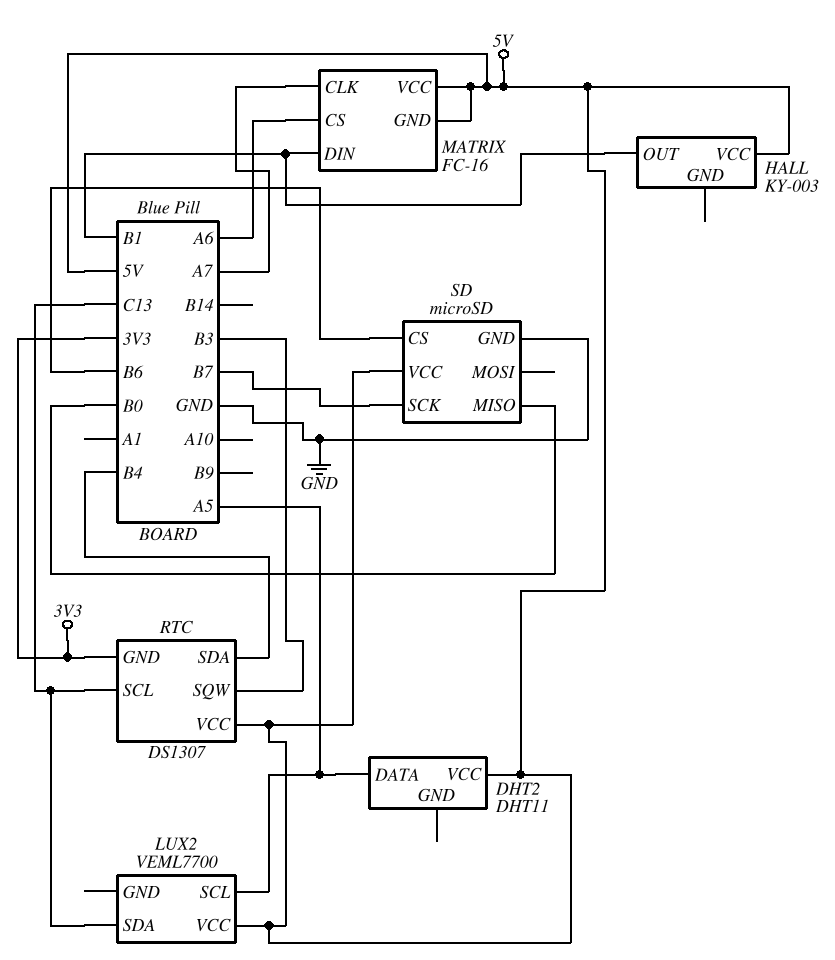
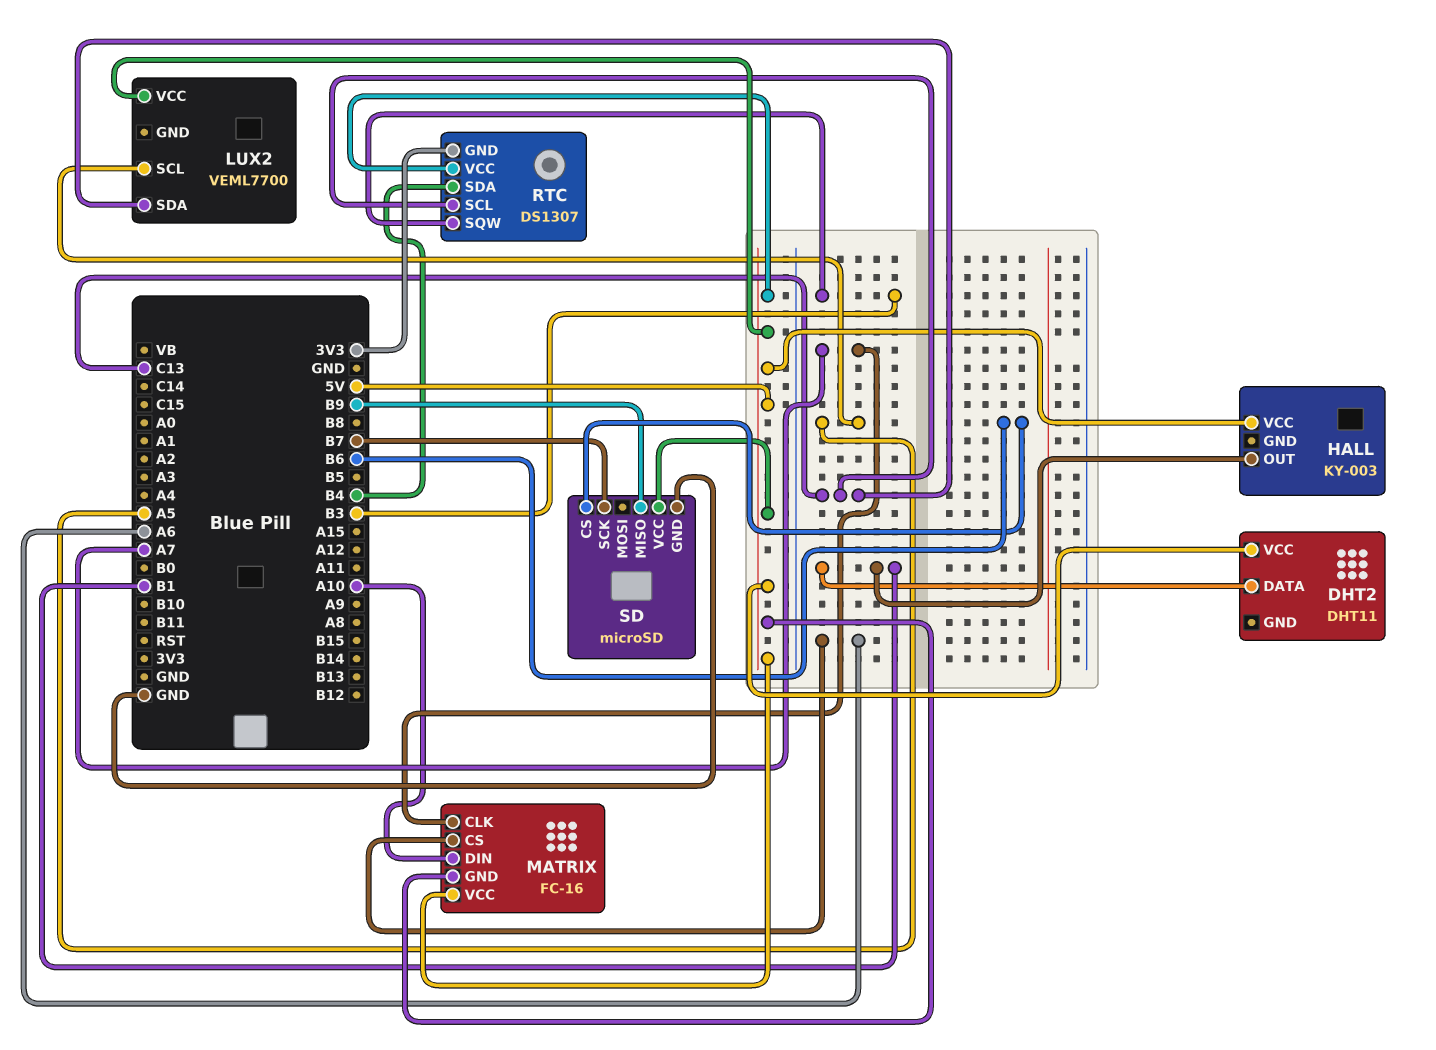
DHT2 pin DATA: A5 -> B1
MATRIX pin DIN: B1 -> A10
SD pin MISO: B0 -> B9

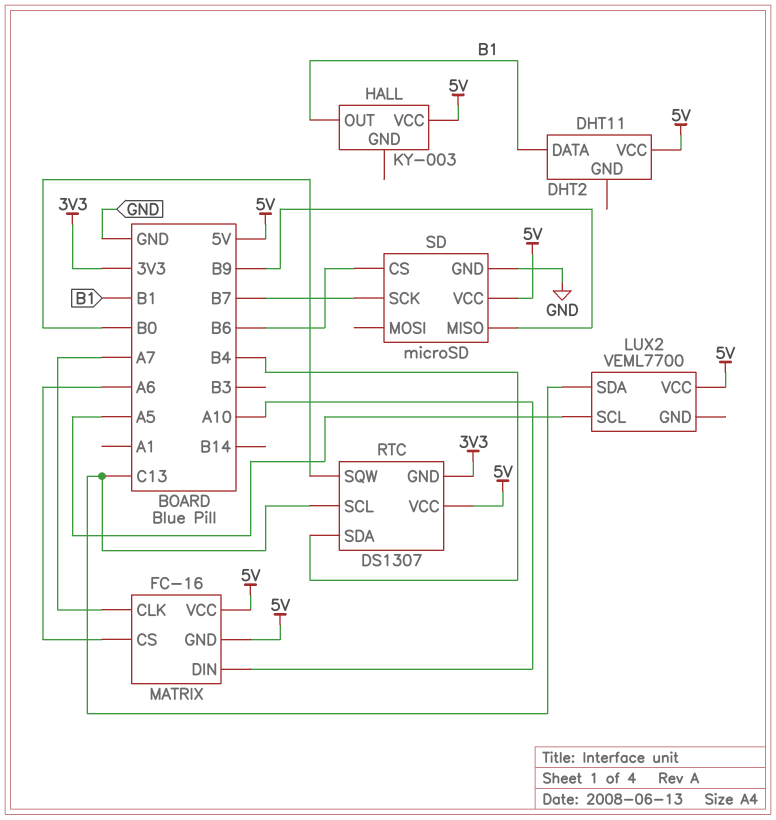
RTC pin SQW: B3 -> B0

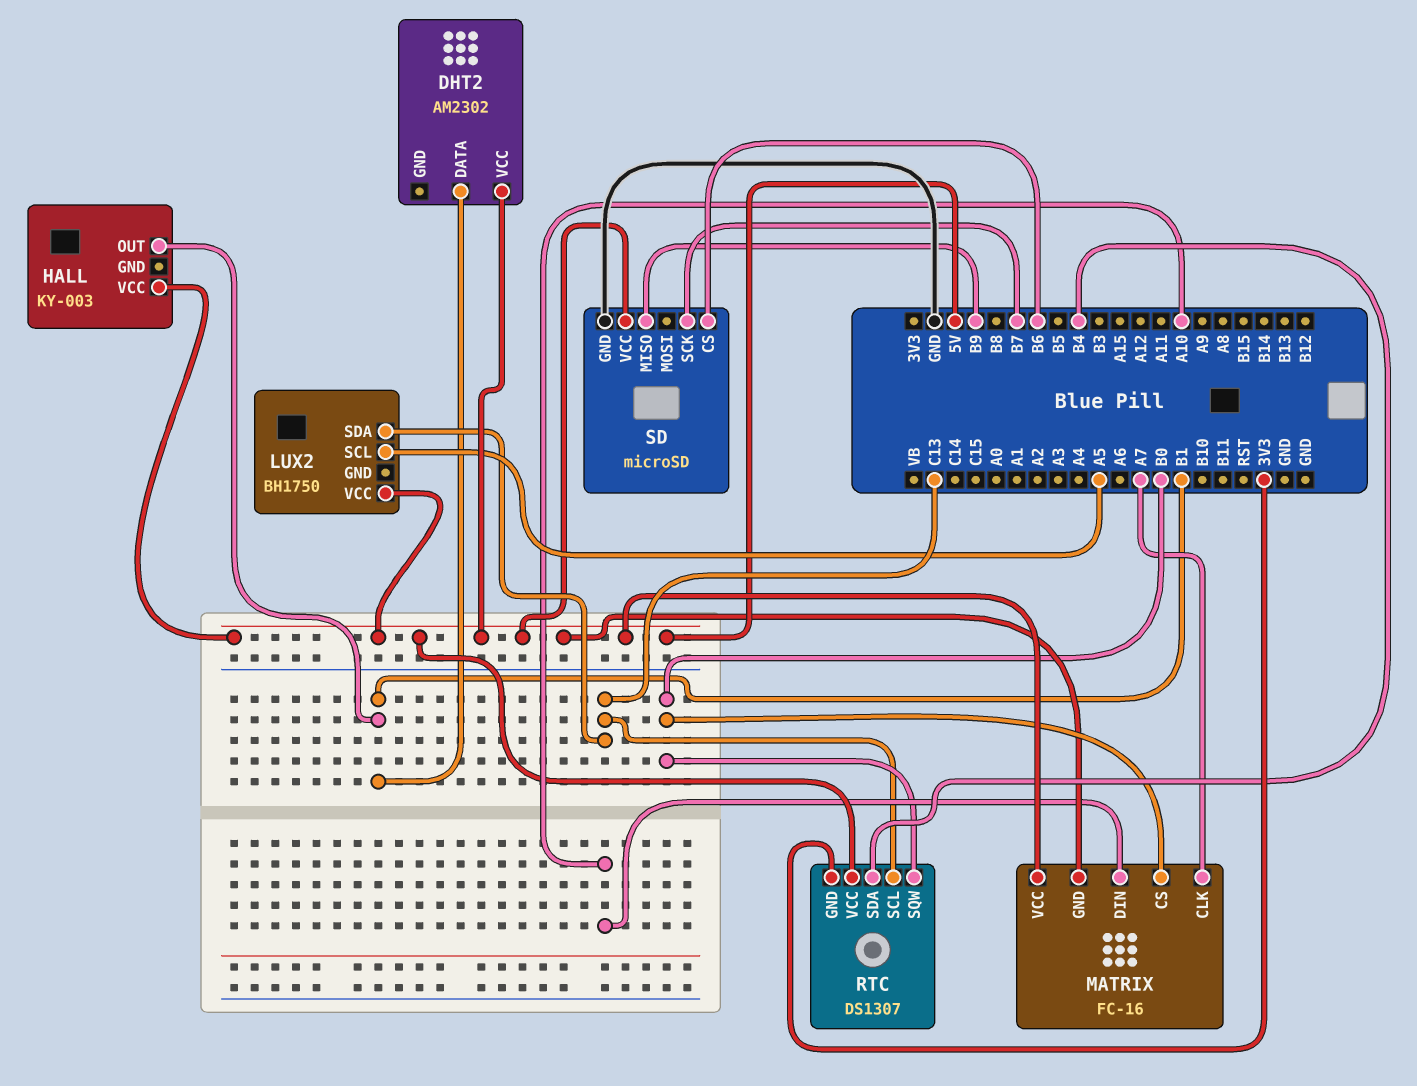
DHT2: DHT11 -> AM2302
LUX2: VEML7700 -> BH1750
MATRIX pin CS: A6 -> B0

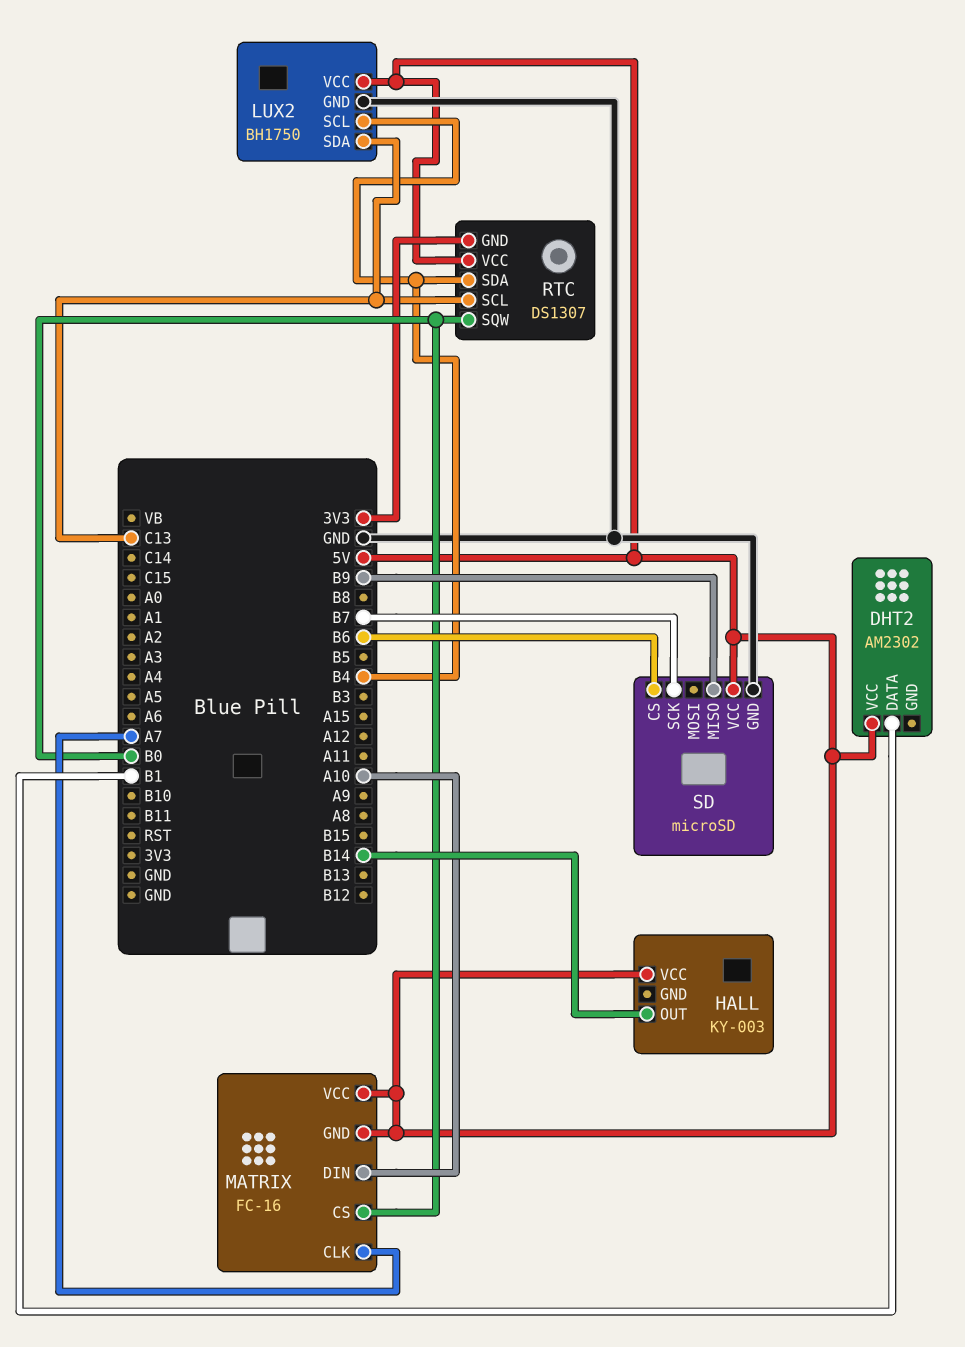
HALL pin OUT: B1 -> B14
LUX2 pin GND: none -> GND
LUX2 pin SCL: A5 -> B4

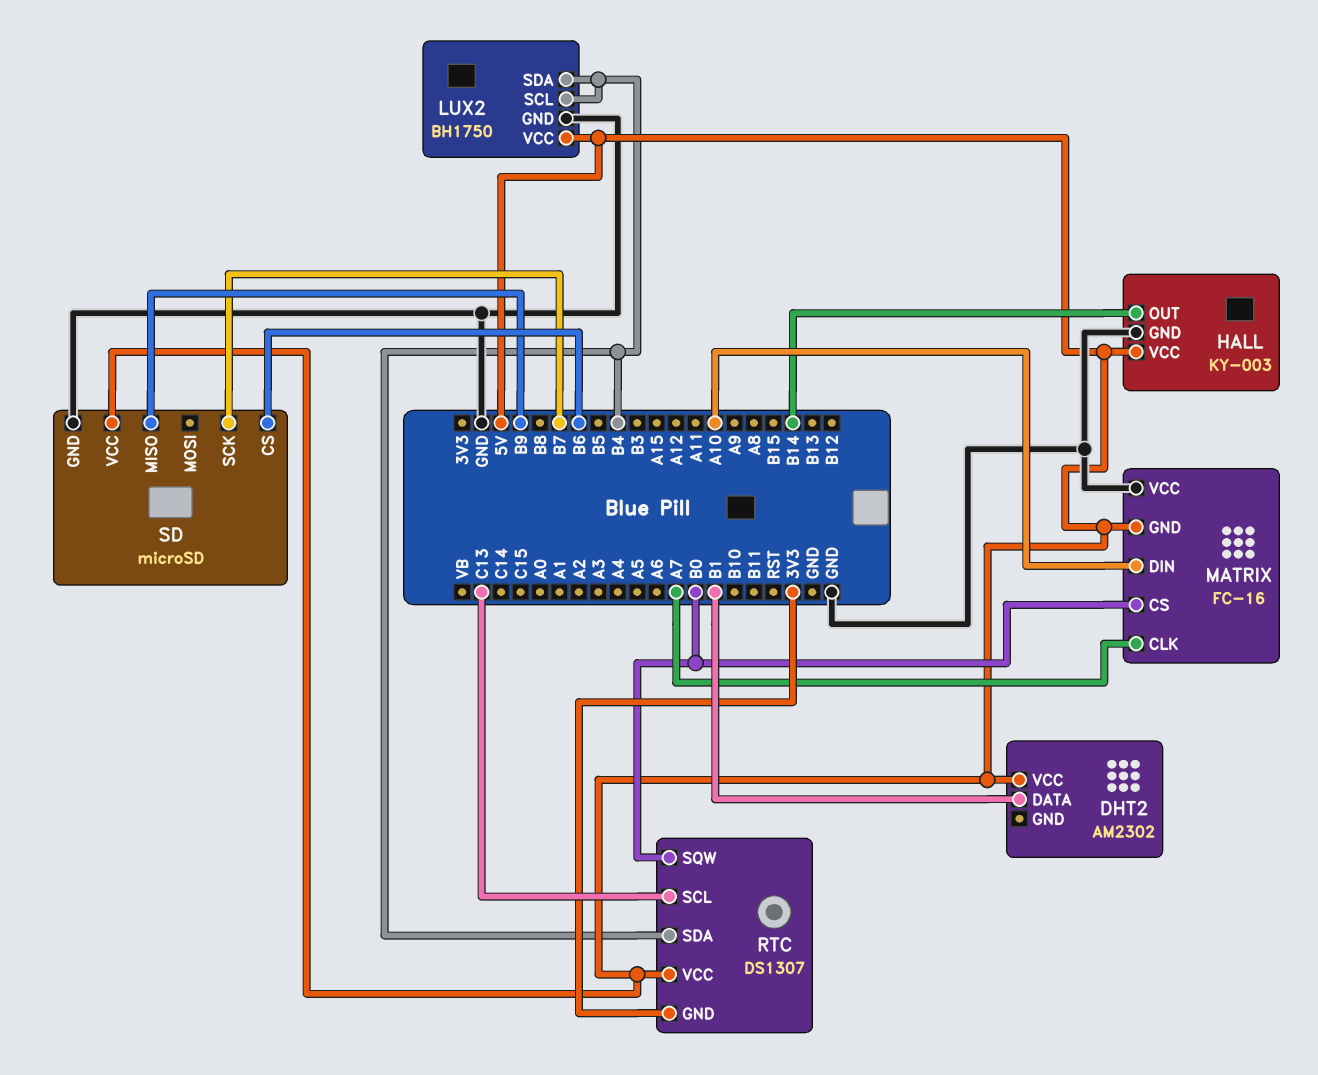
HALL pin GND: none -> GND
LUX2 pin SDA: C13 -> B4
MATRIX pin VCC: 5V -> GND

